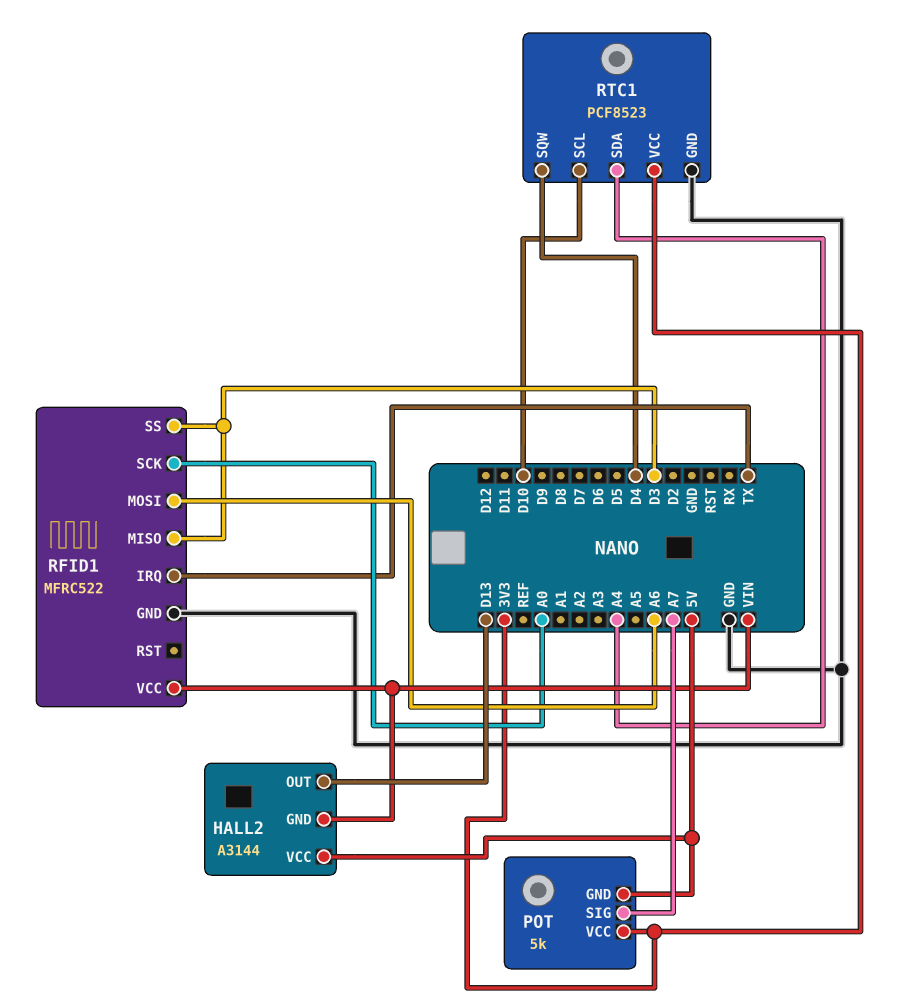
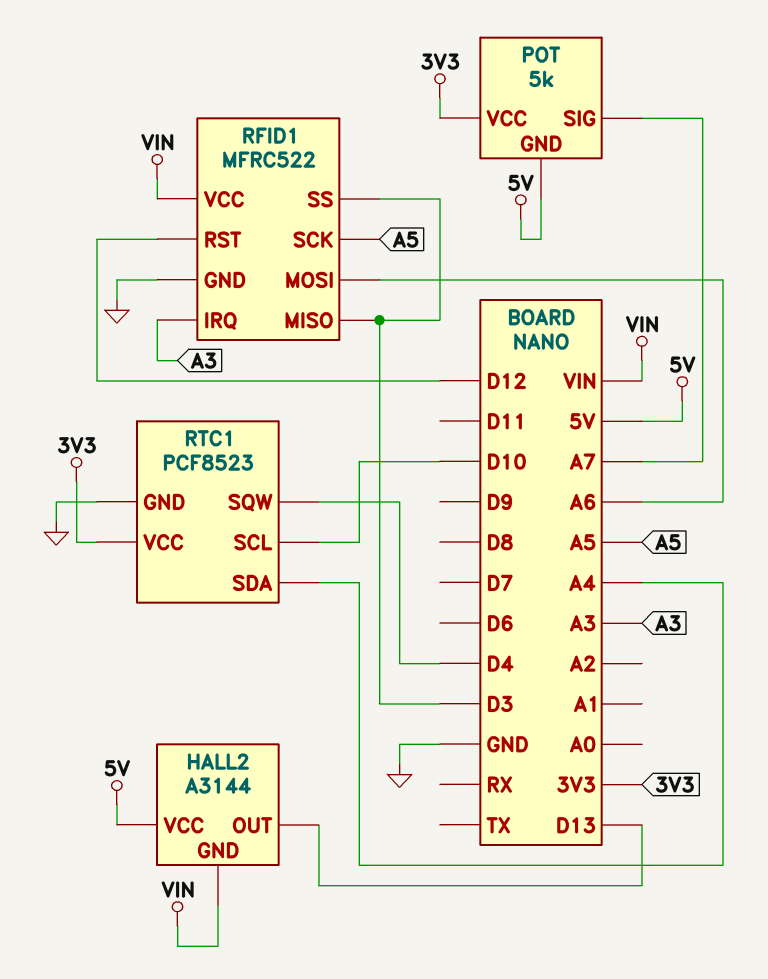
RFID1 pin IRQ: TX -> A3
RFID1 pin RST: none -> D12
RFID1 pin SCK: A0 -> A5

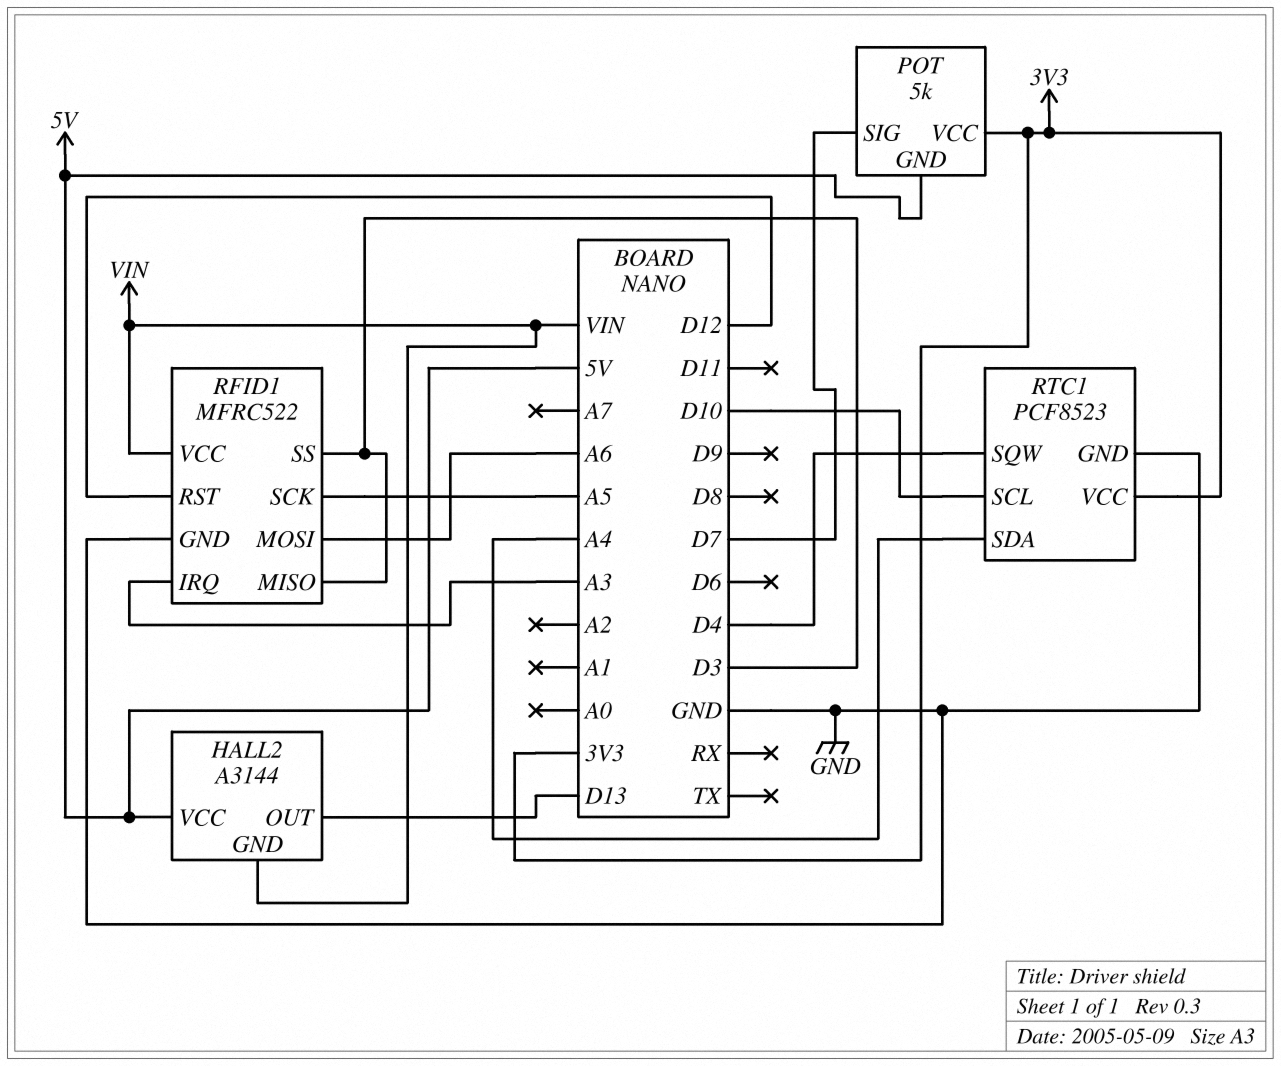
POT pin SIG: A7 -> D7

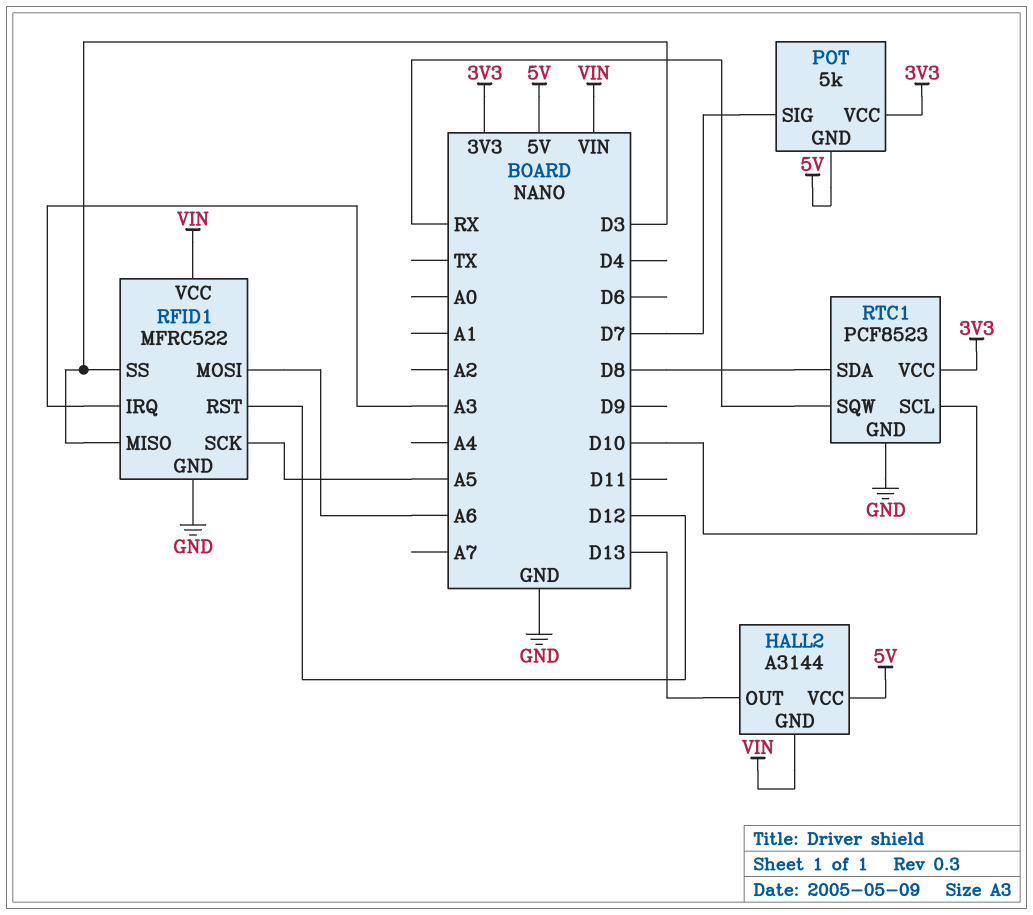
RTC1 pin SDA: A4 -> D8
RTC1 pin SQW: D4 -> RX

